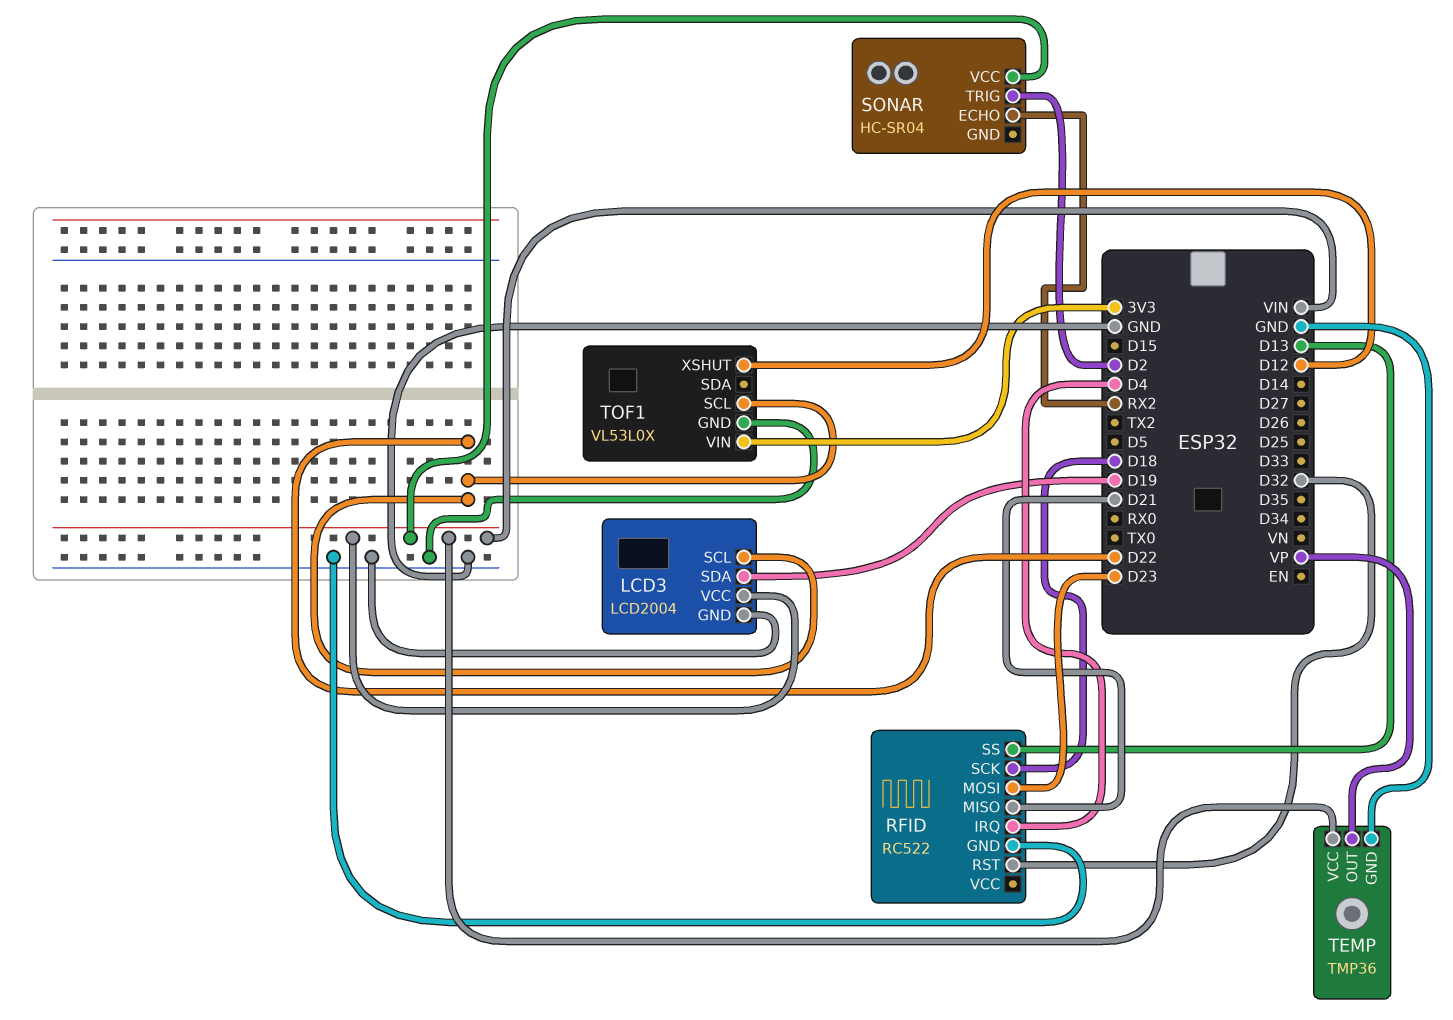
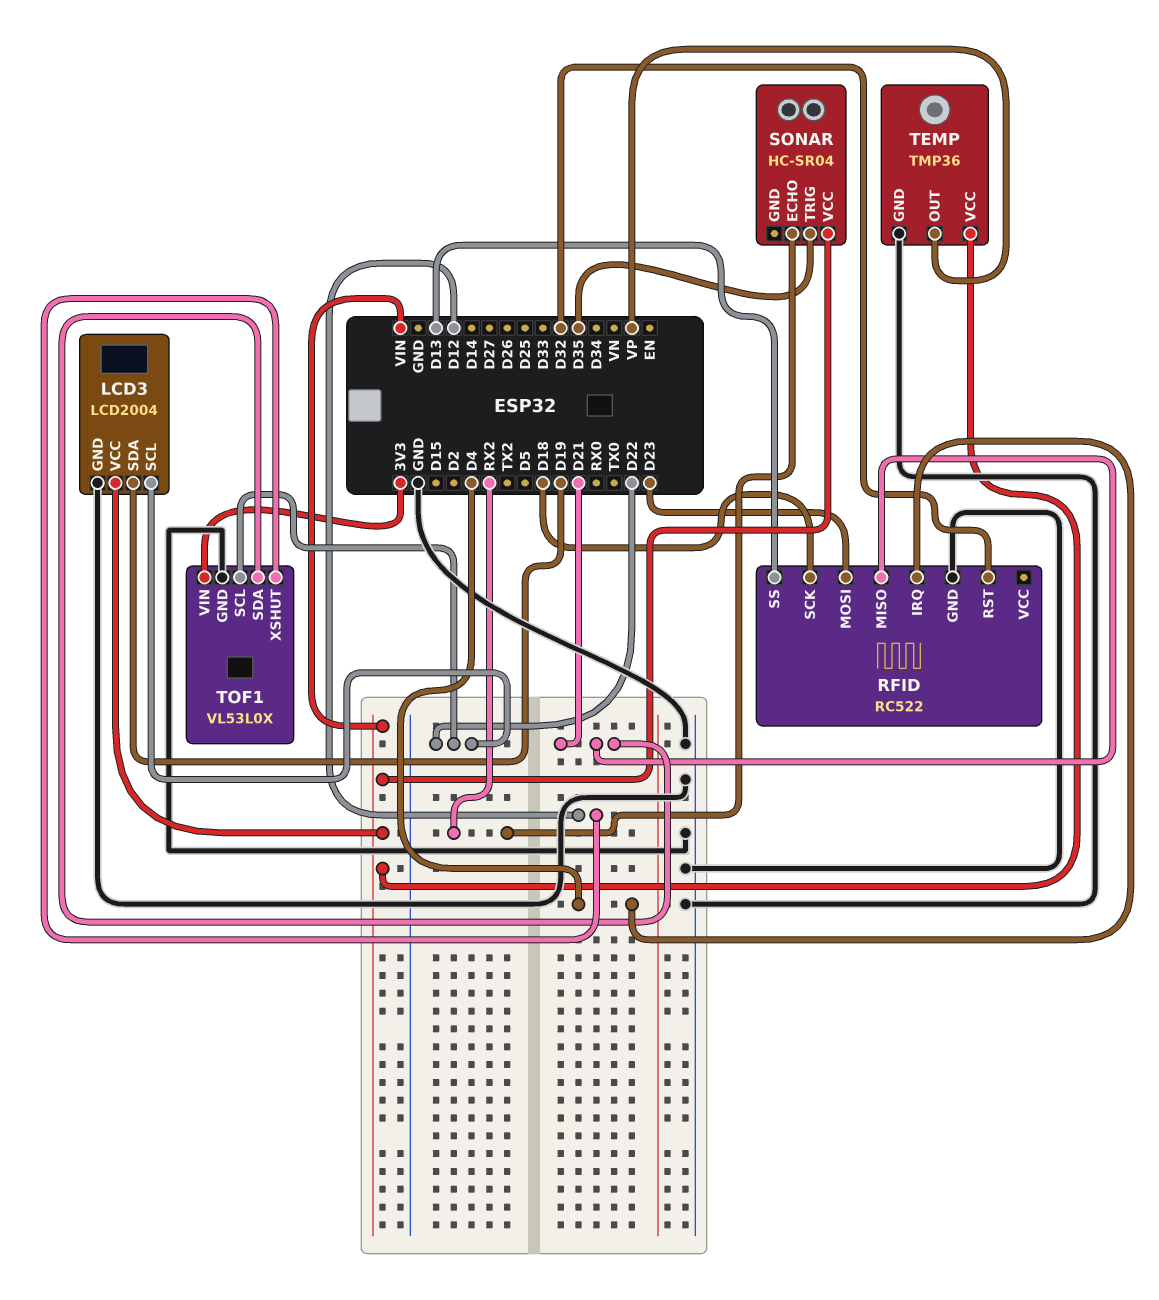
SONAR pin TRIG: D2 -> D35
TOF1 pin SDA: none -> D21

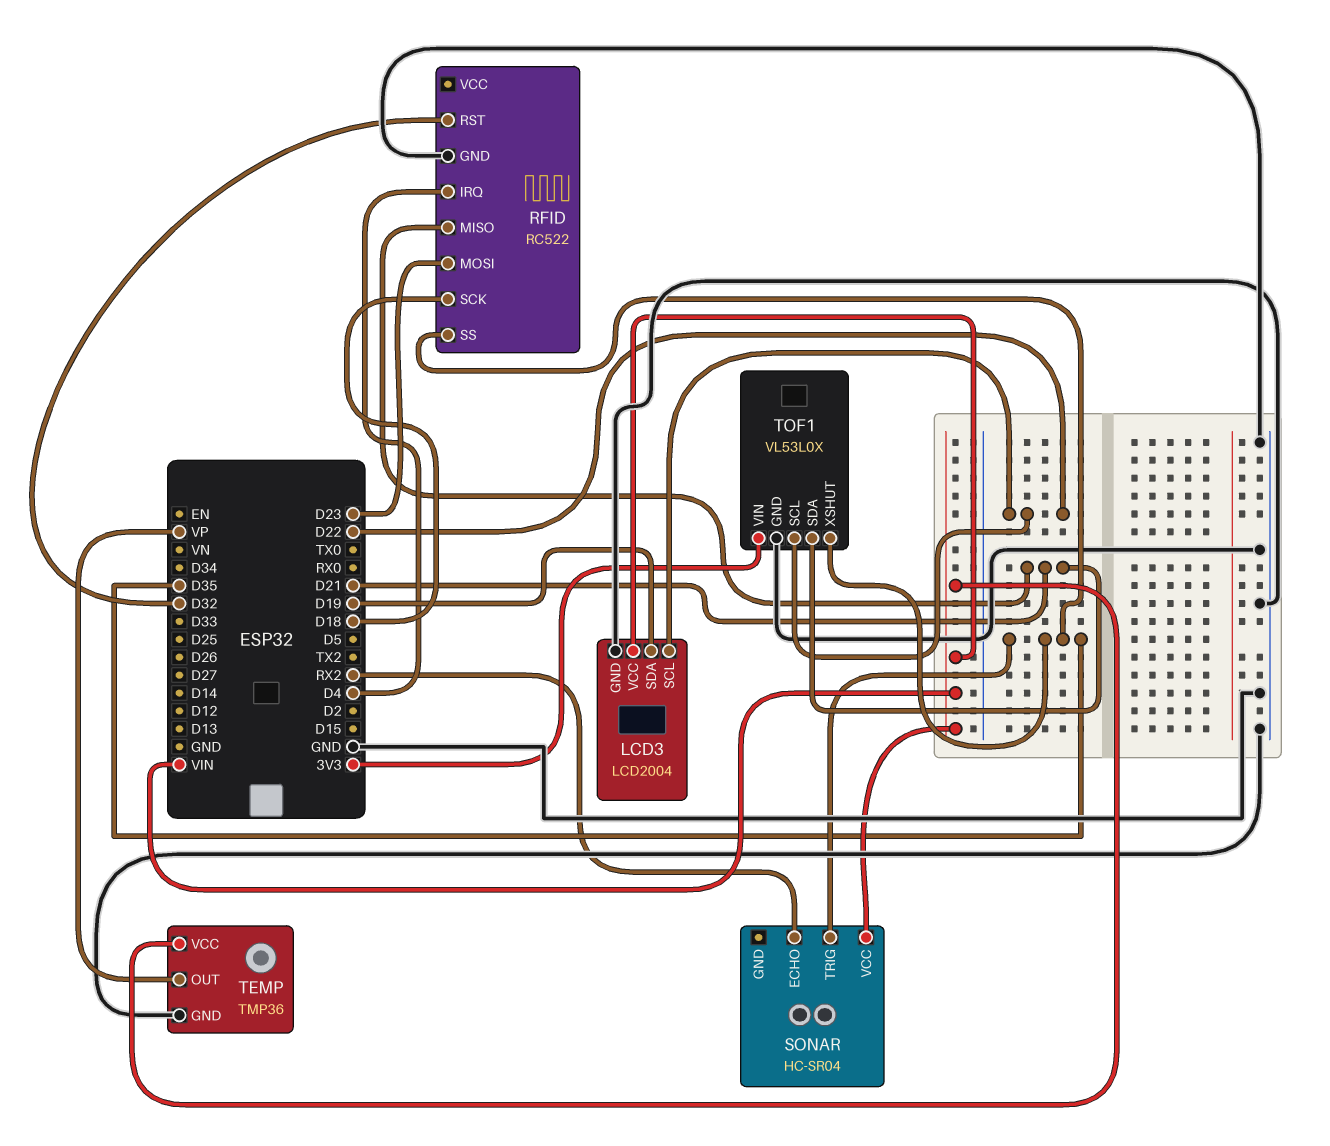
RFID pin SS: D13 -> D35
TOF1 pin XSHUT: D12 -> D35

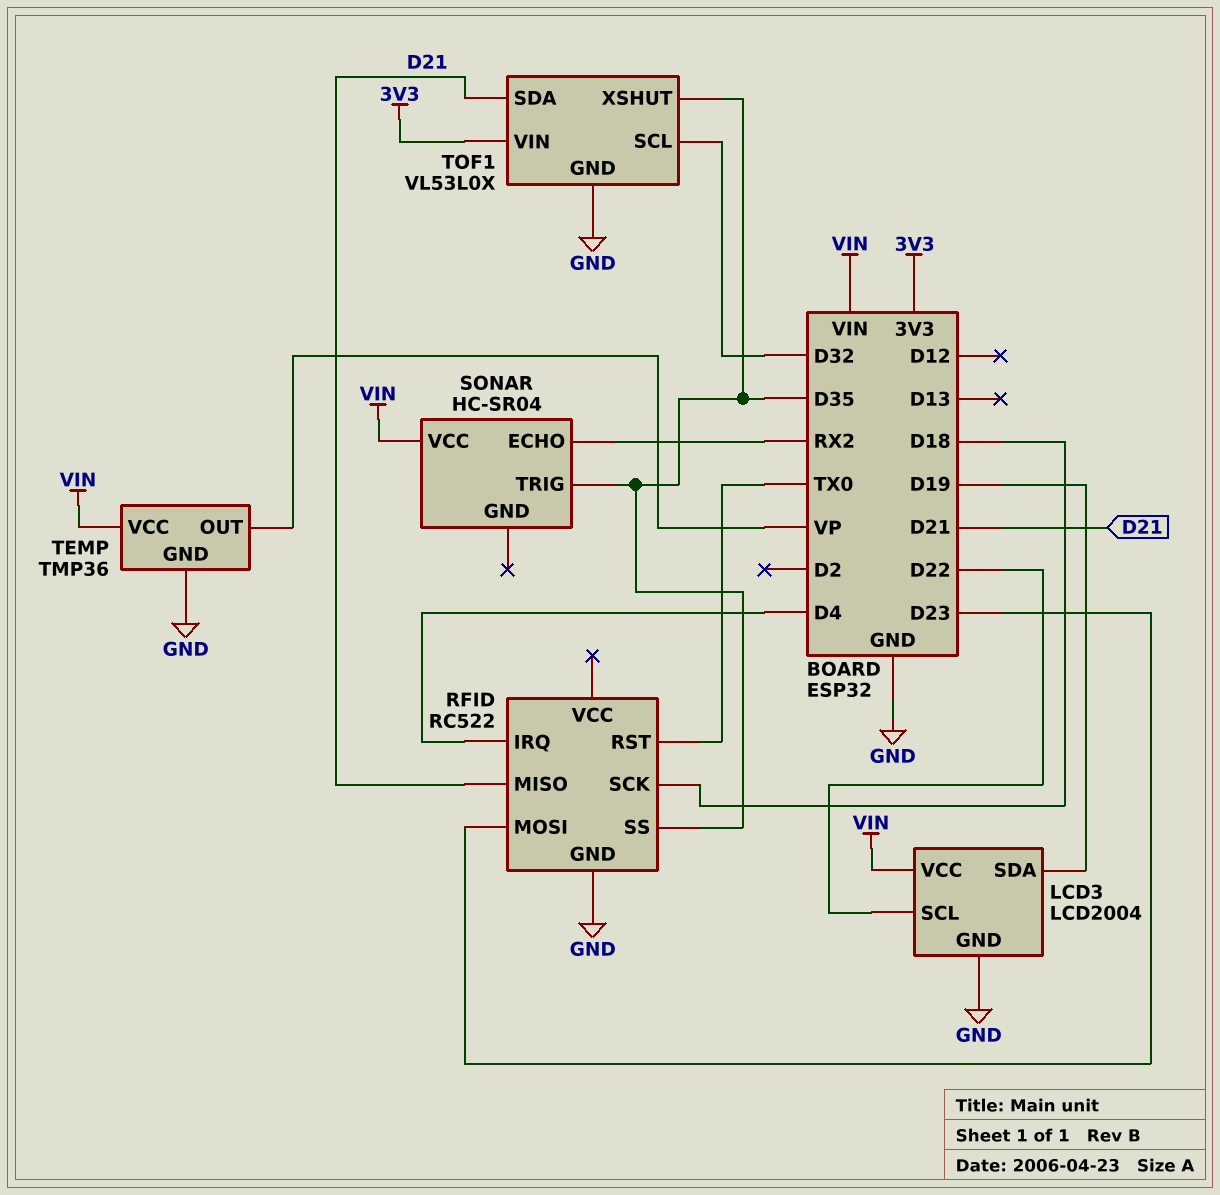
RFID pin RST: D32 -> TX0
TOF1 pin SCL: D22 -> D32

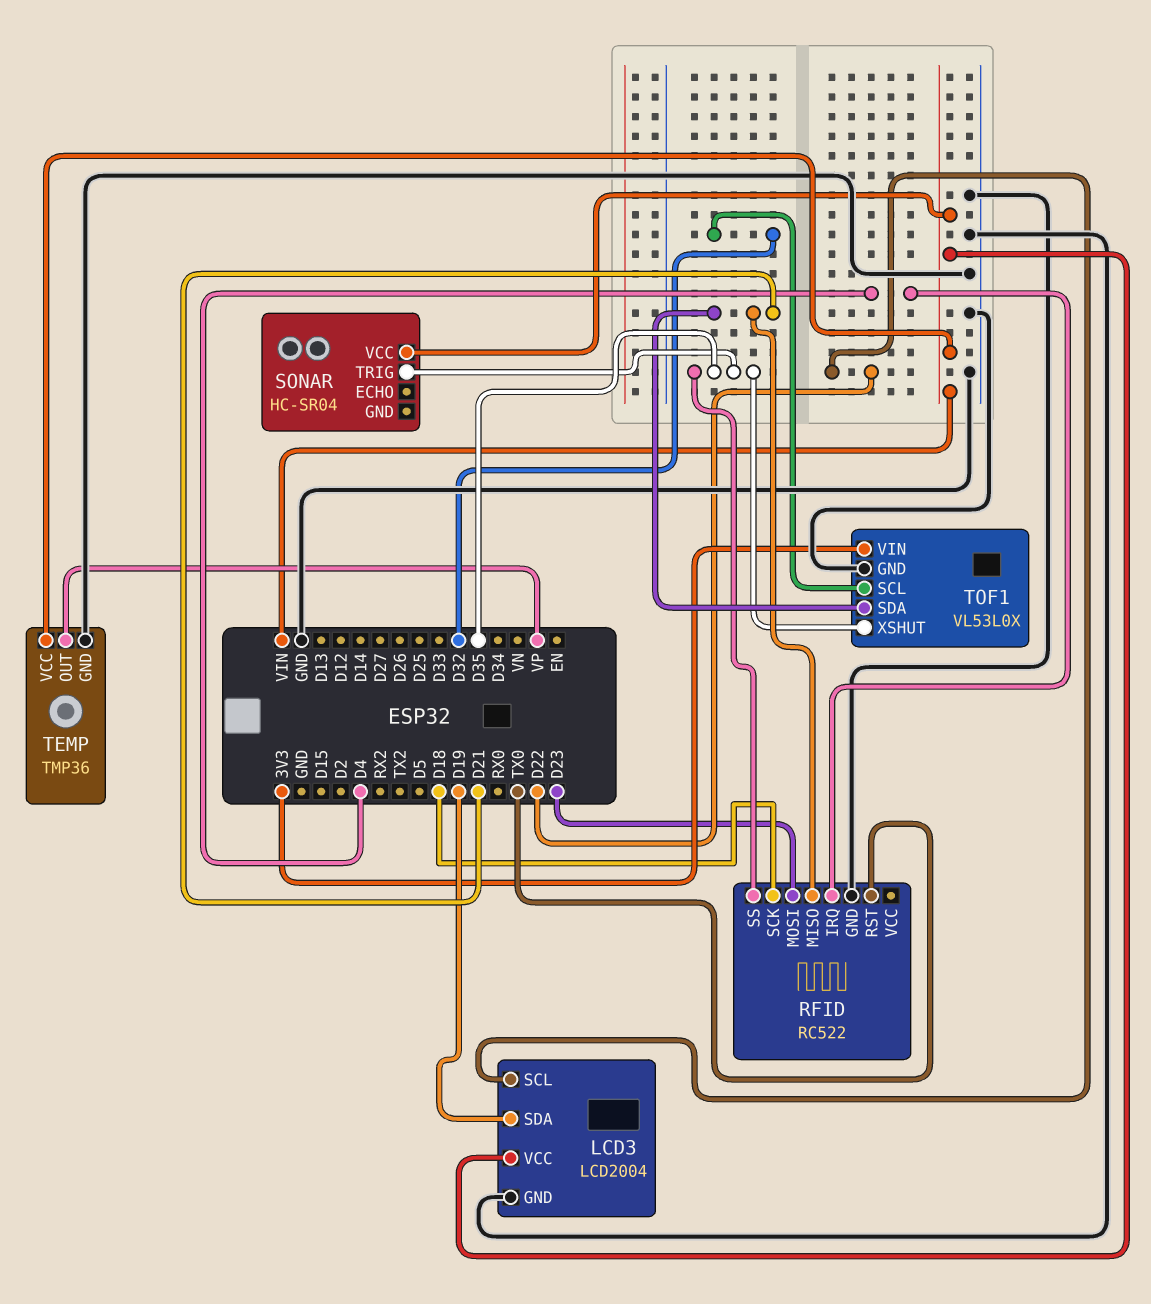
SONAR pin ECHO: RX2 -> none

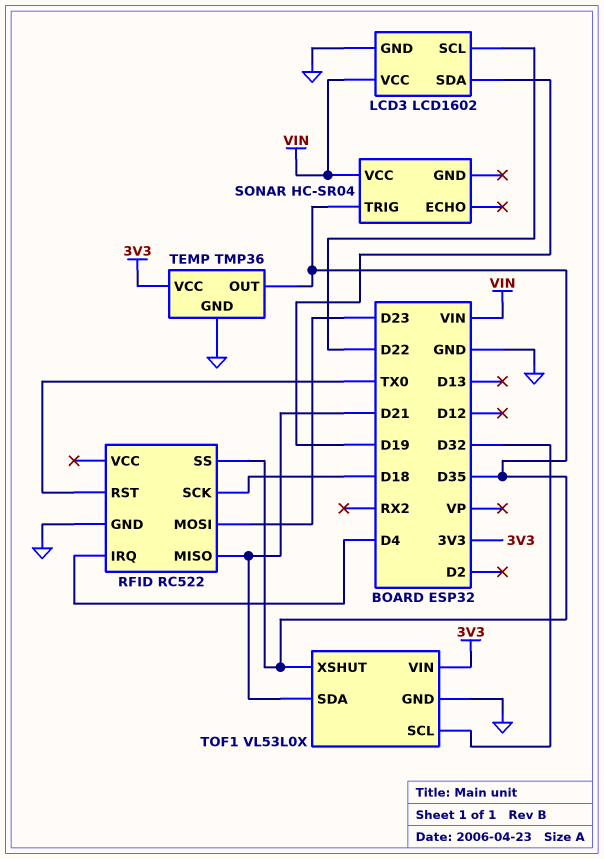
LCD3: LCD2004 -> LCD1602
TEMP pin OUT: VP -> D35
TEMP pin VCC: VIN -> 3V3

